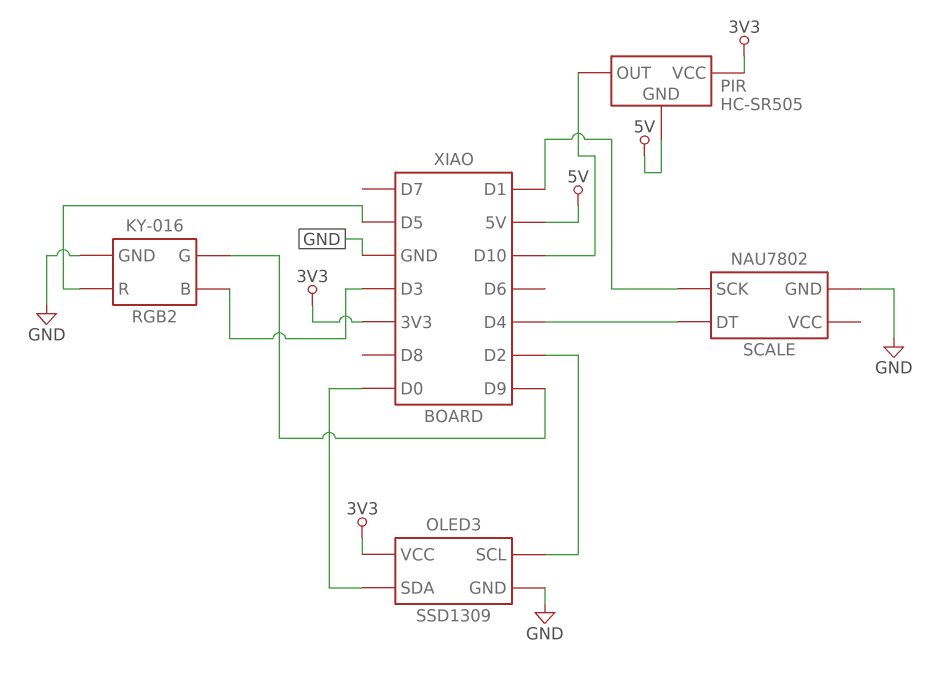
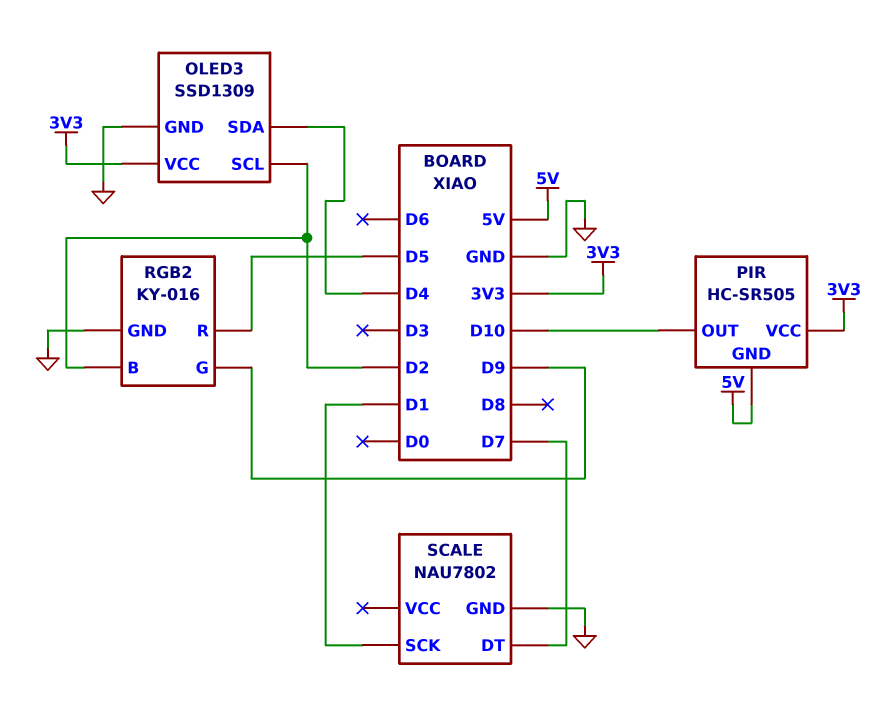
OLED3 pin SDA: D0 -> D4
RGB2 pin B: D3 -> D2
SCALE pin DT: D4 -> D7

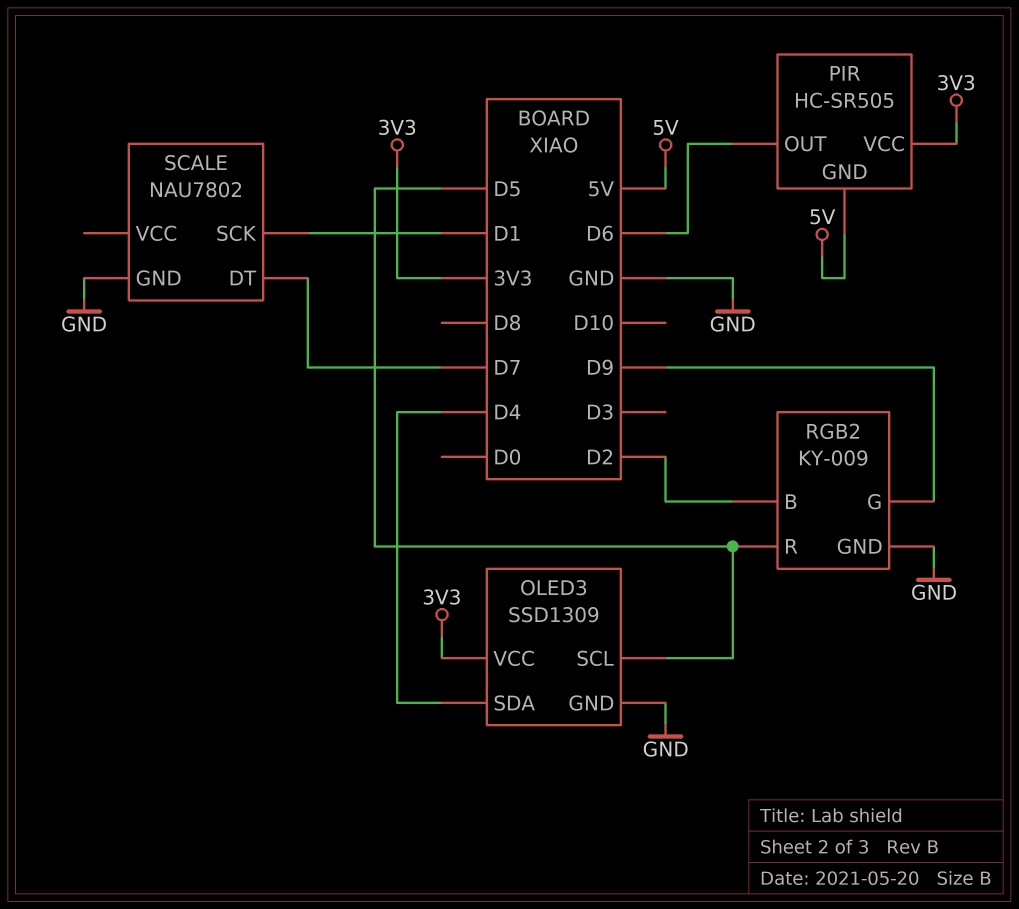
OLED3 pin SCL: D2 -> D5
PIR pin OUT: D10 -> D6
RGB2: KY-016 -> KY-009

